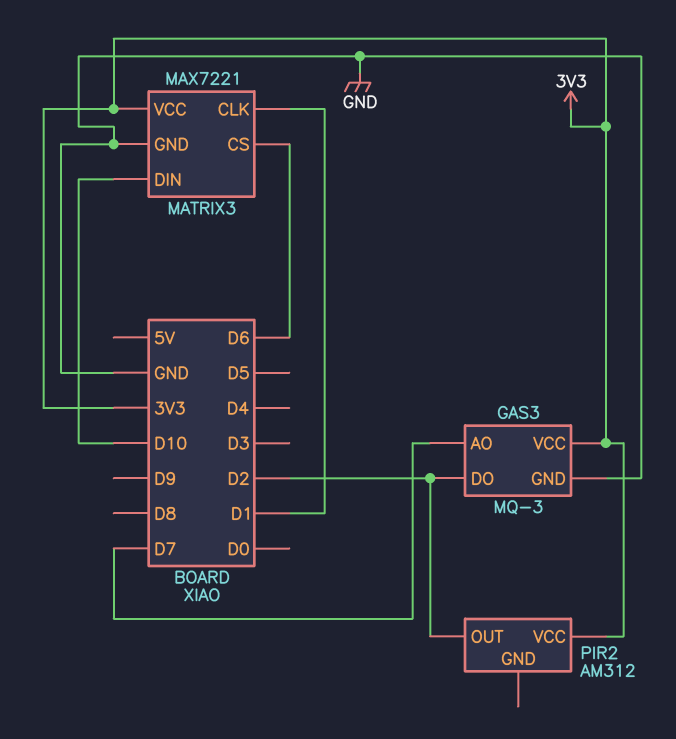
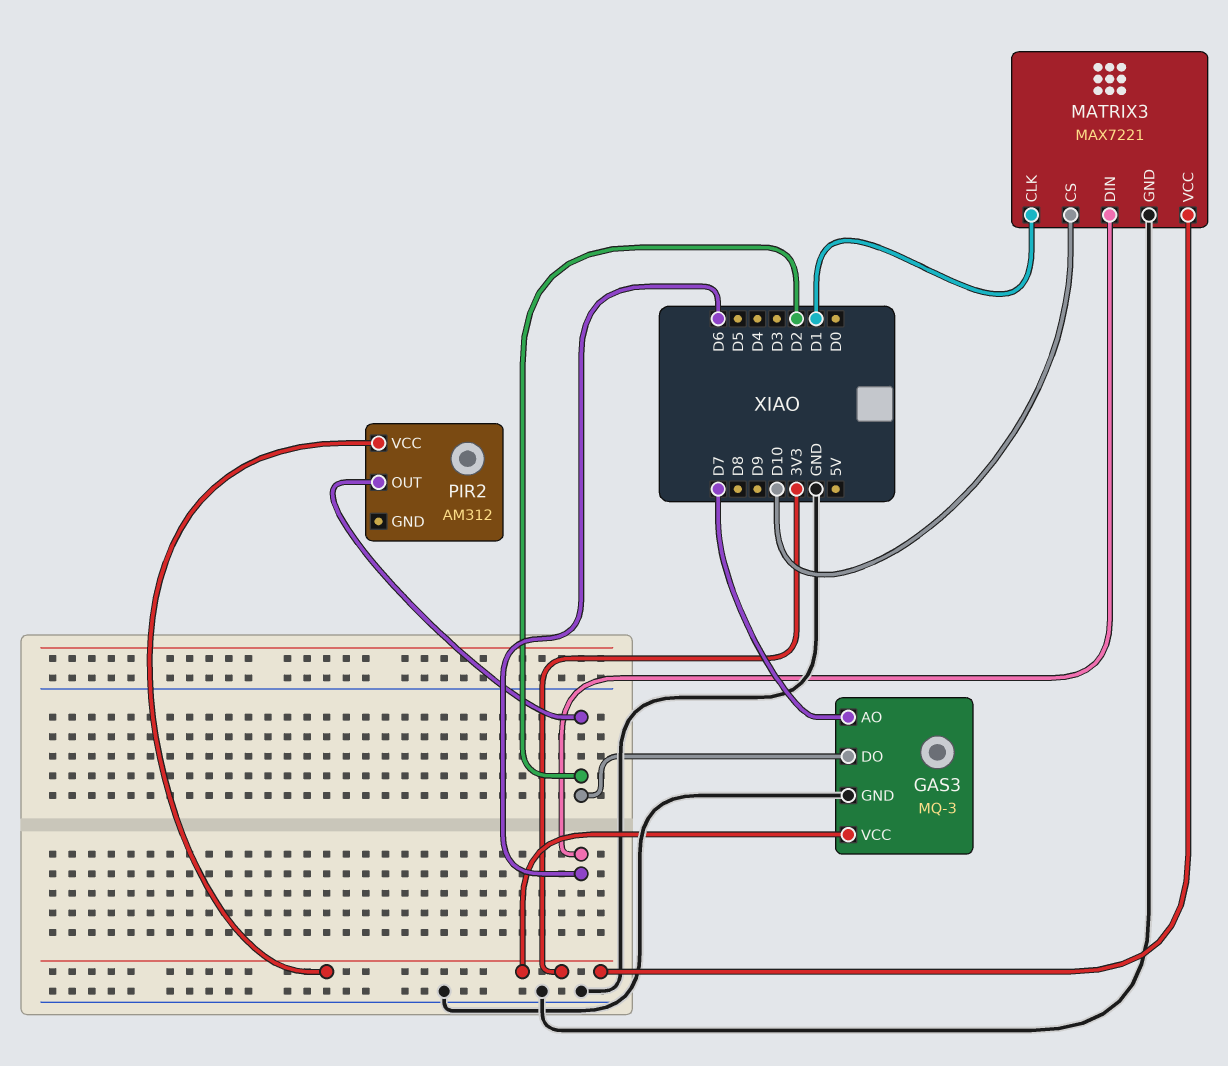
MATRIX3 pin CS: D6 -> D10
MATRIX3 pin DIN: D10 -> D6

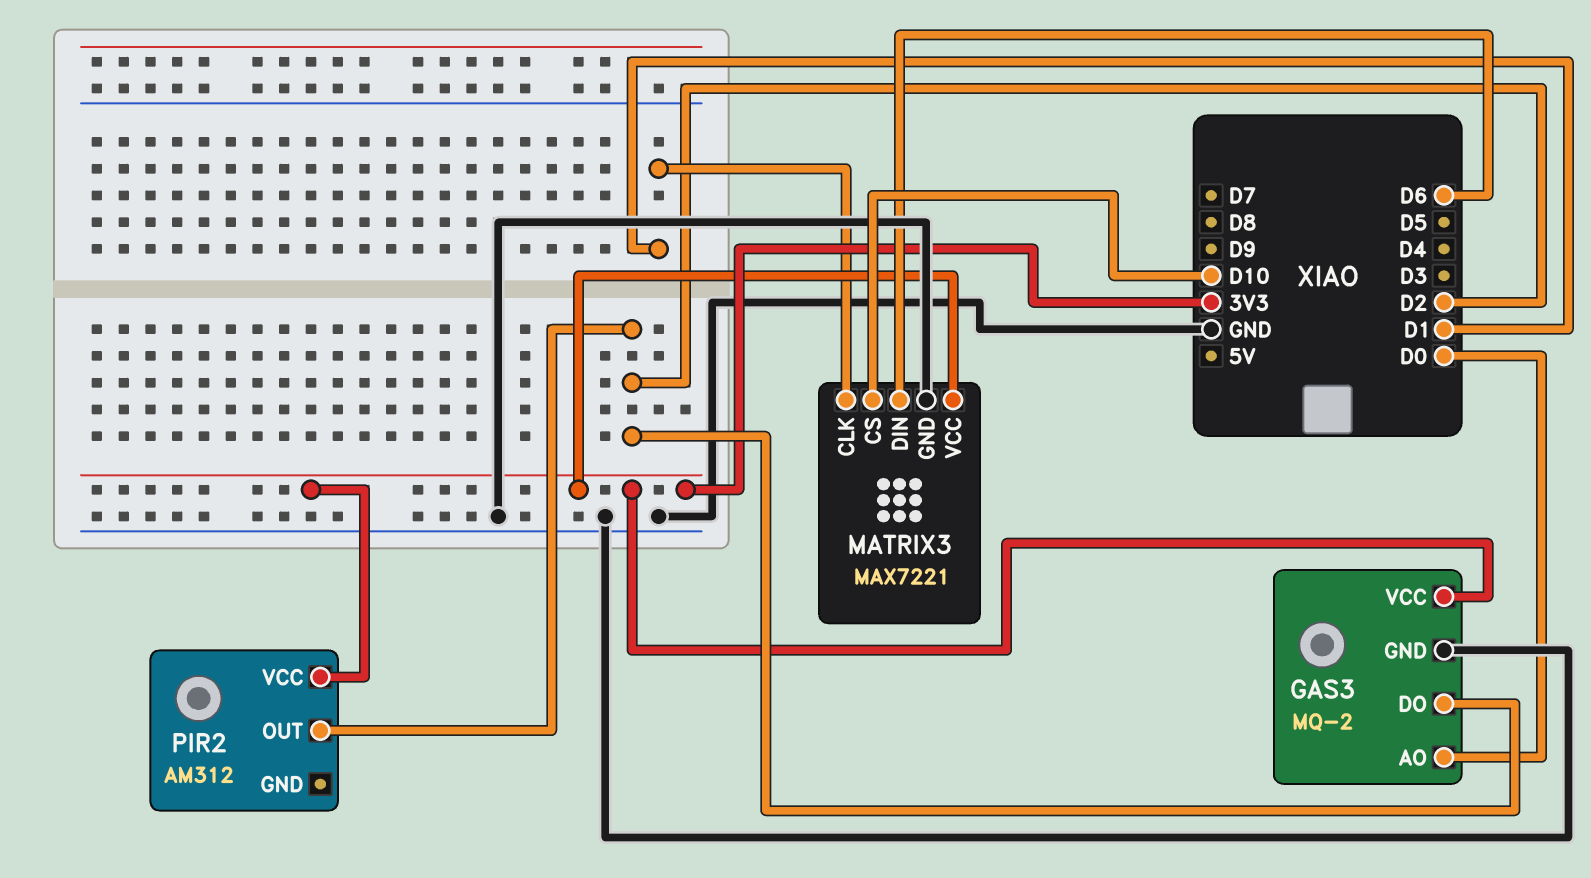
GAS3: MQ-3 -> MQ-2
GAS3 pin AO: D7 -> D0

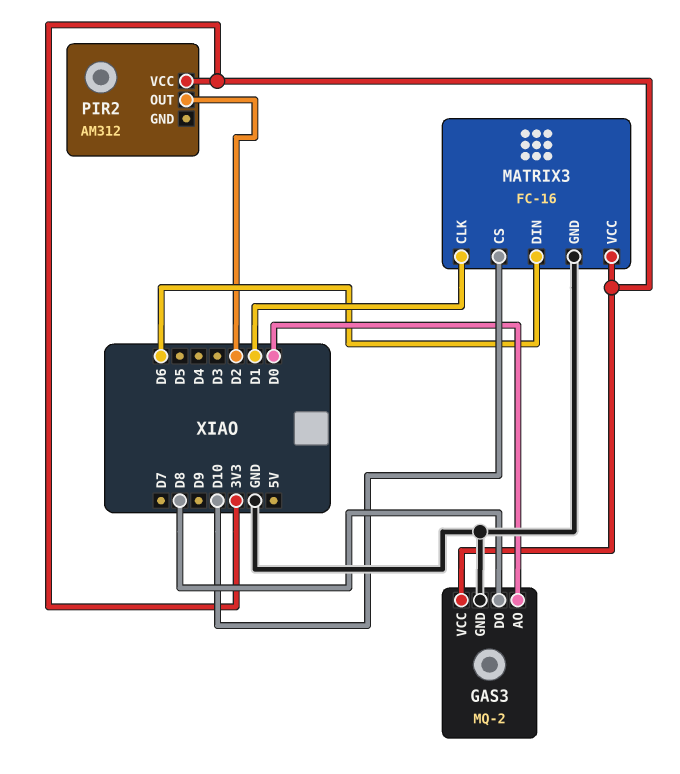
GAS3 pin DO: D2 -> D8
MATRIX3: MAX7221 -> FC-16

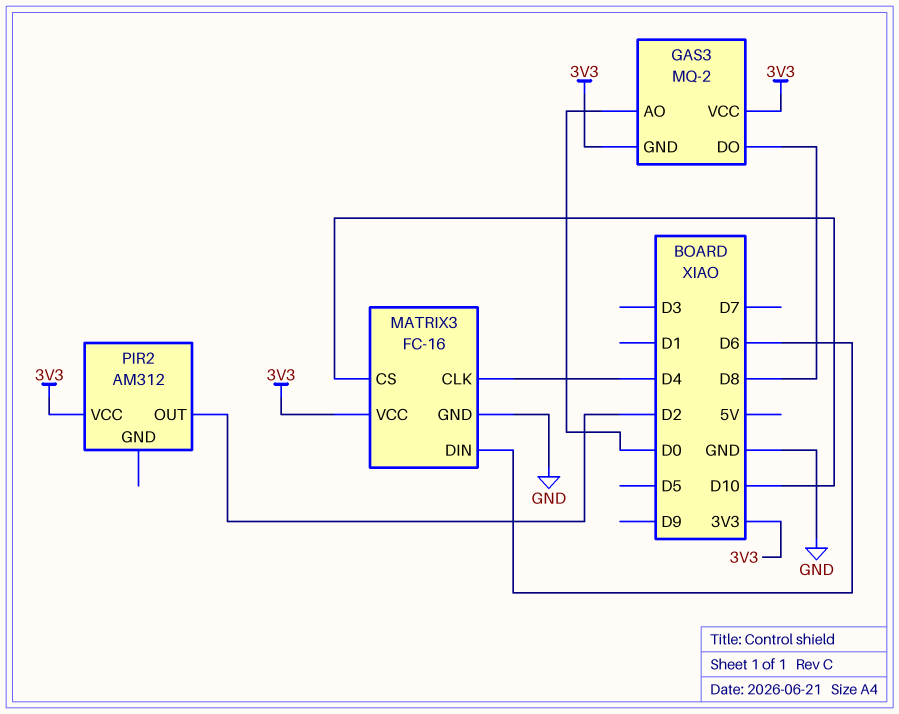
GAS3 pin GND: GND -> 3V3
MATRIX3 pin CLK: D1 -> D4

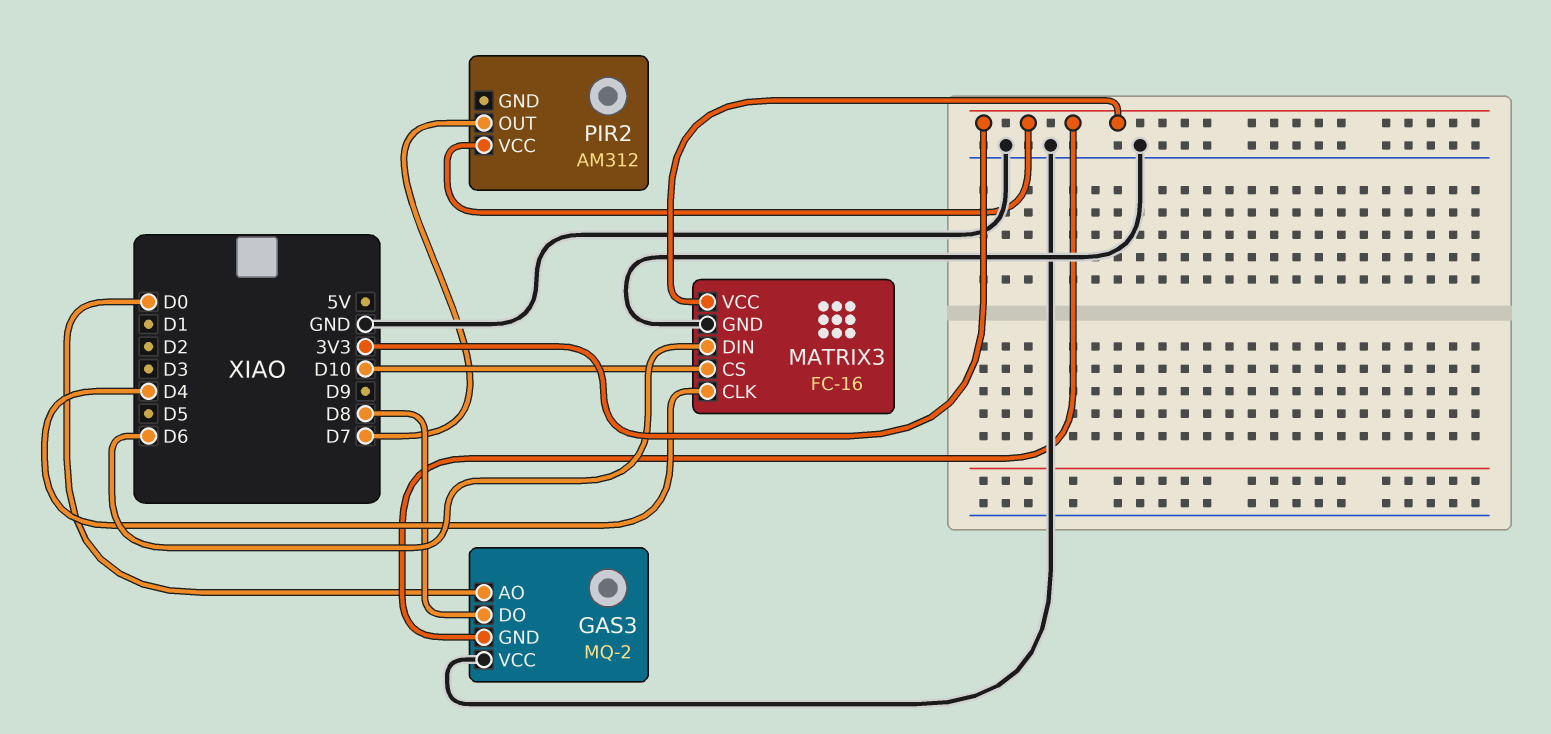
GAS3 pin VCC: 3V3 -> GND
PIR2 pin OUT: D2 -> D7

